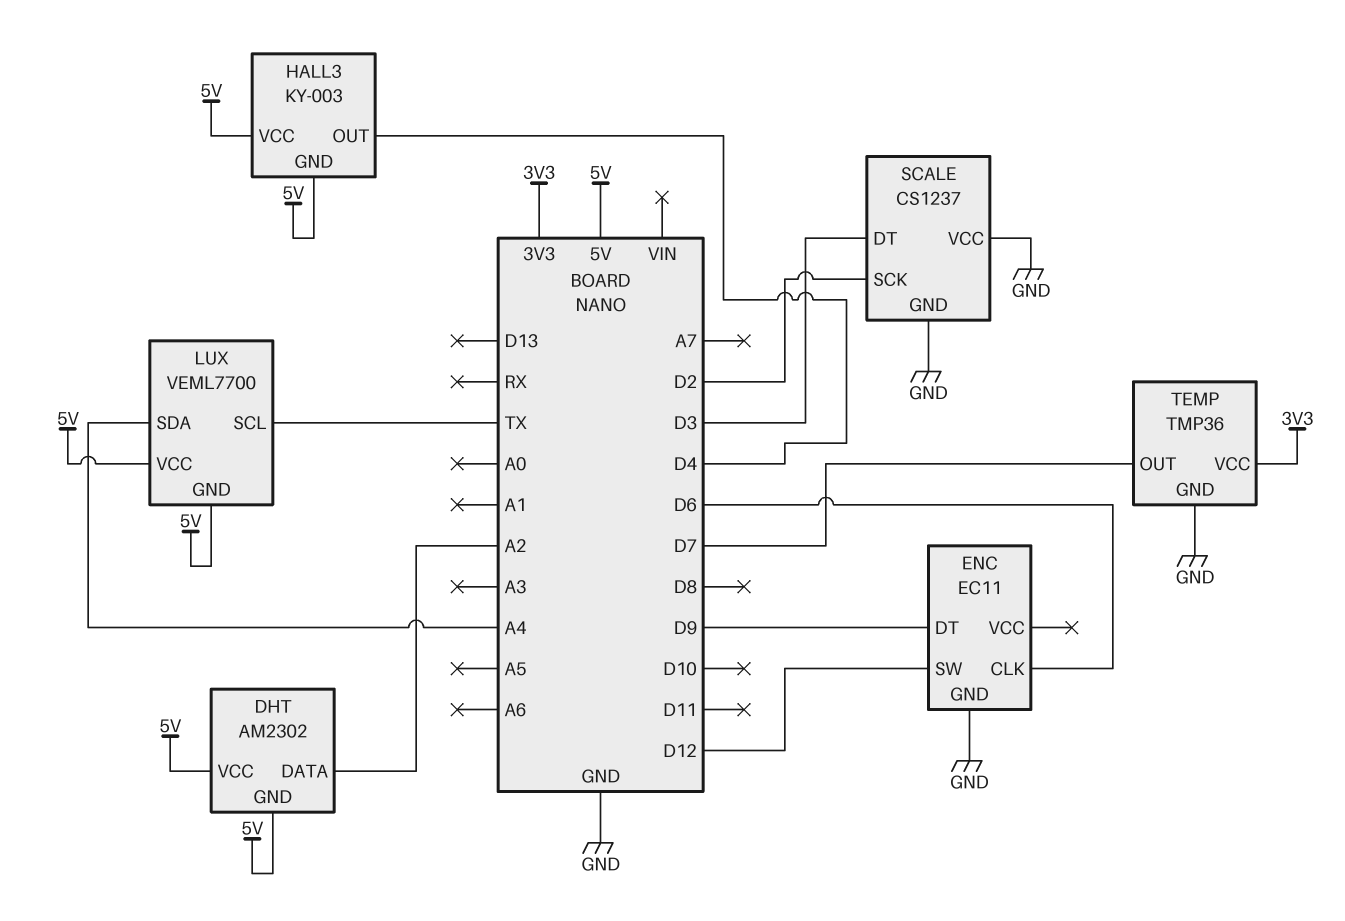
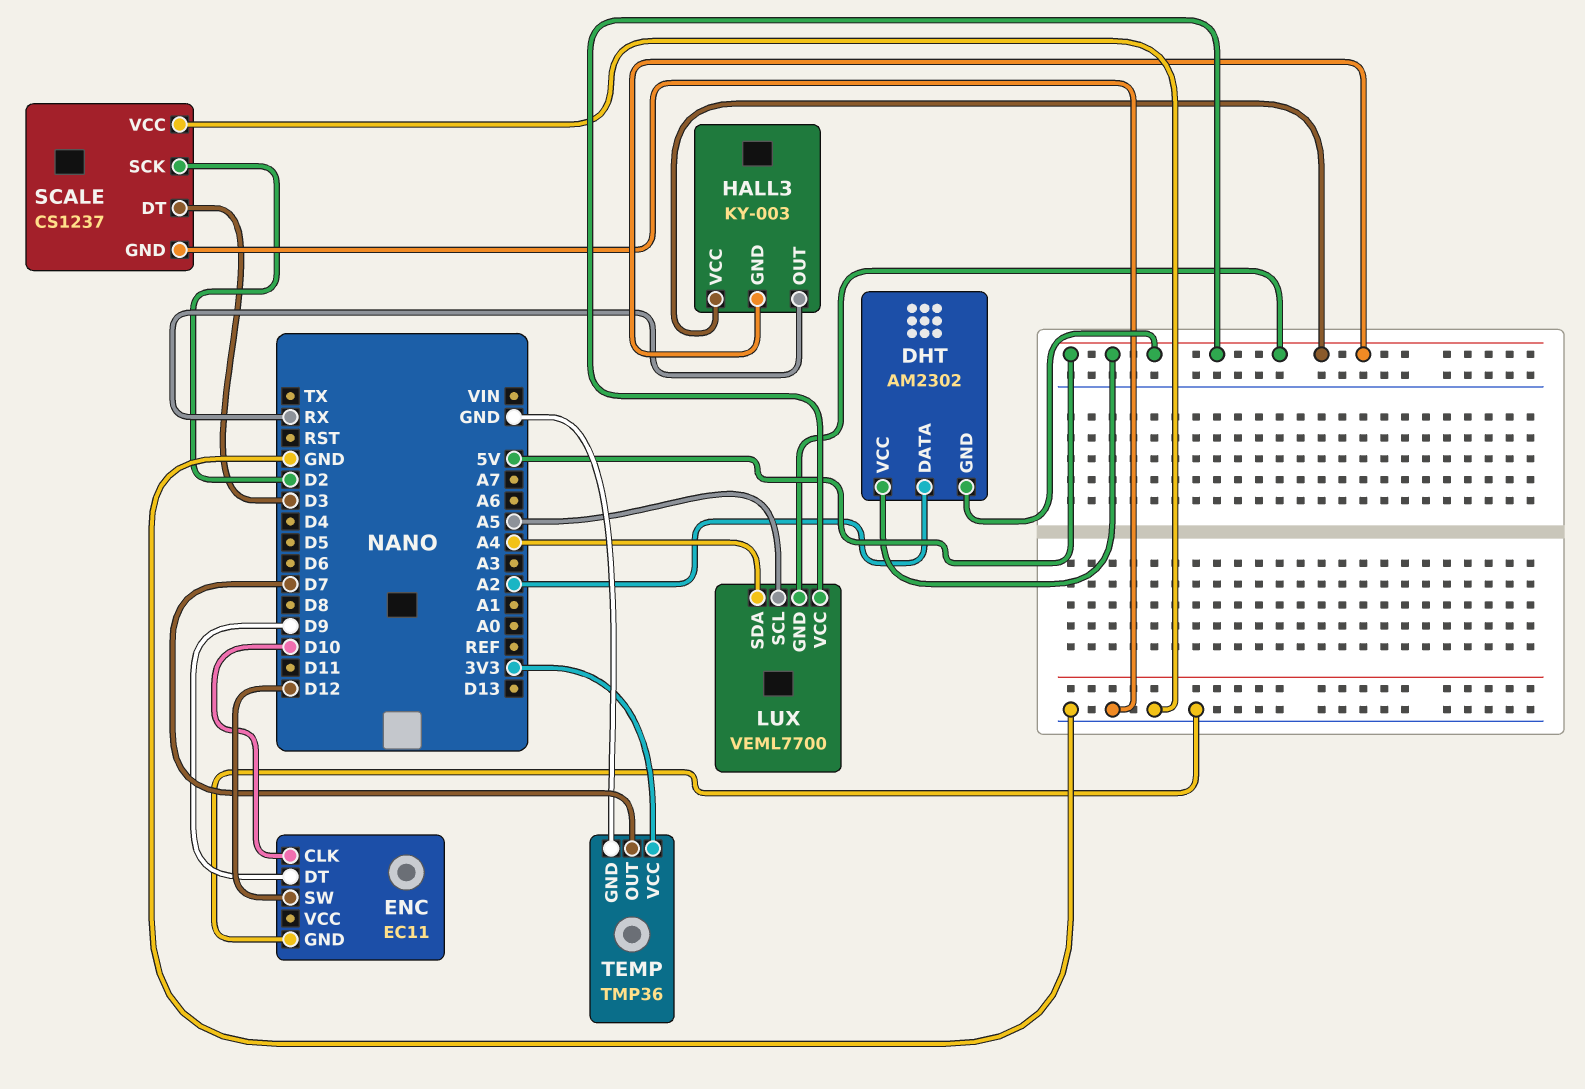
ENC pin CLK: D6 -> D10
HALL3 pin OUT: D4 -> RX
LUX pin SCL: TX -> A5

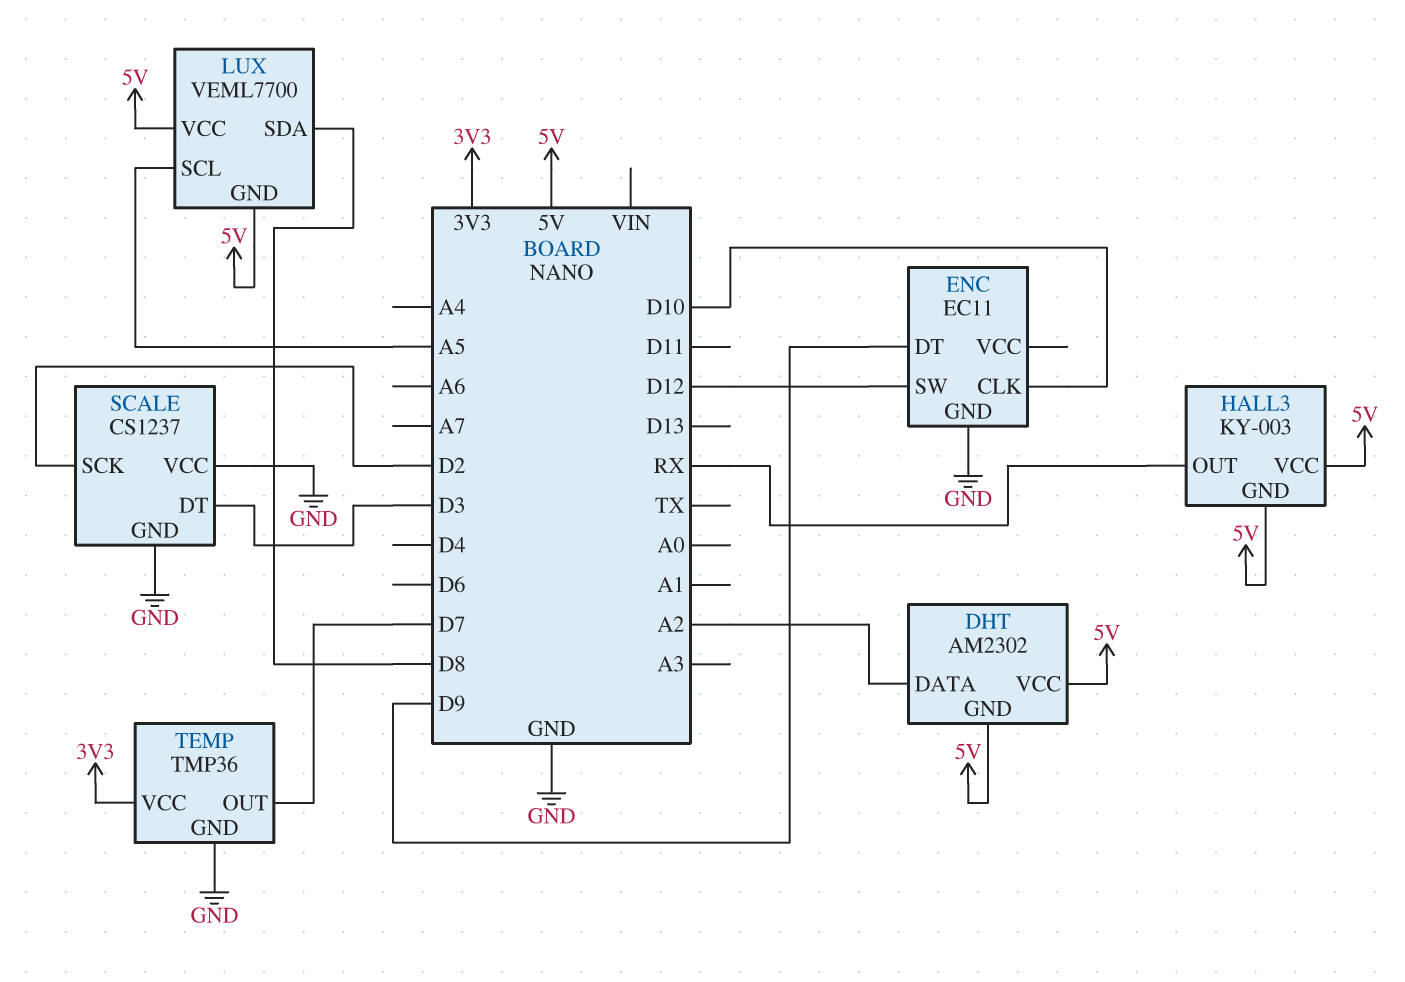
LUX pin SDA: A4 -> D8

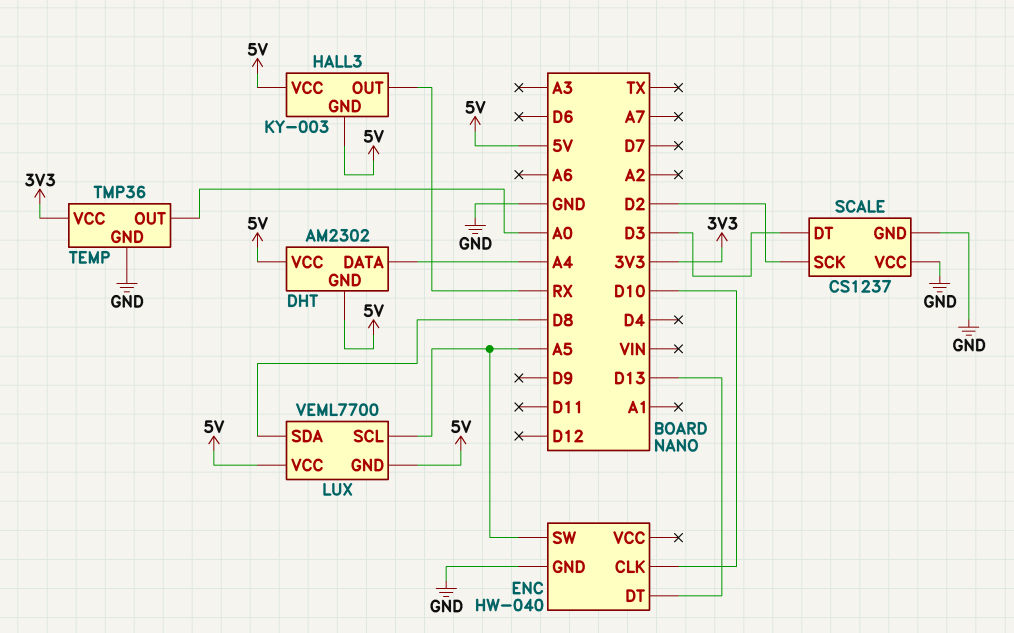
DHT pin DATA: A2 -> A4
ENC: EC11 -> HW-040
ENC pin DT: D9 -> D13
ENC pin SW: D12 -> A5
TEMP pin OUT: D7 -> A0

